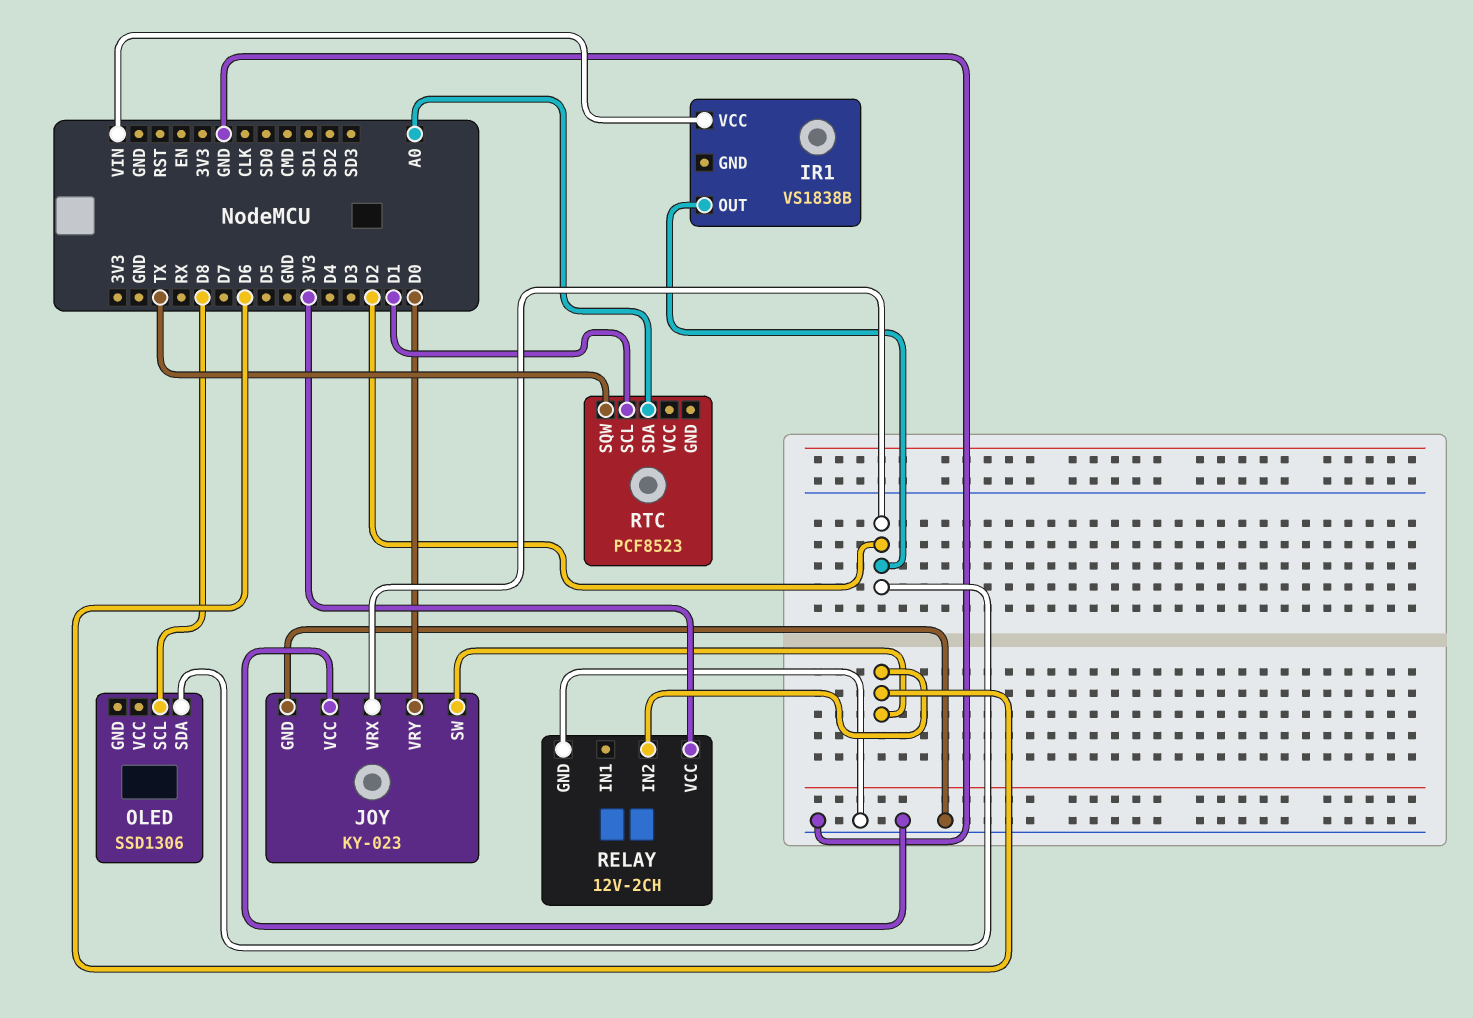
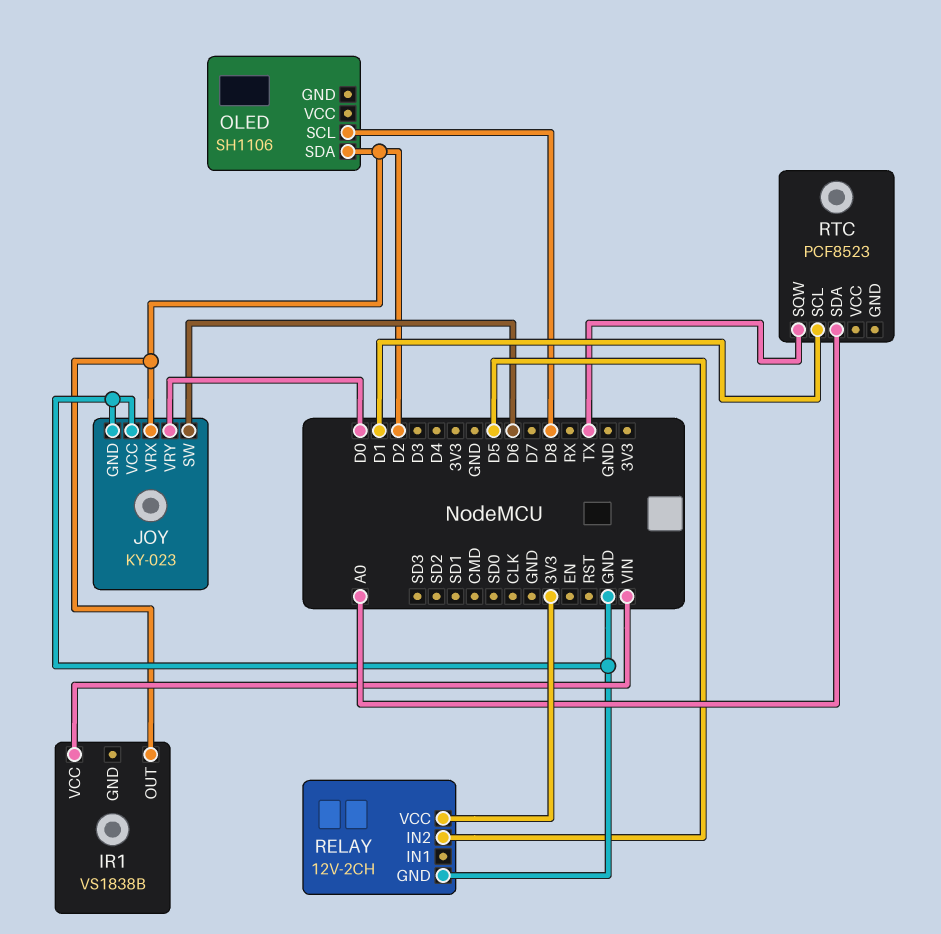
OLED: SSD1306 -> SH1106
RELAY pin IN2: D6 -> D5

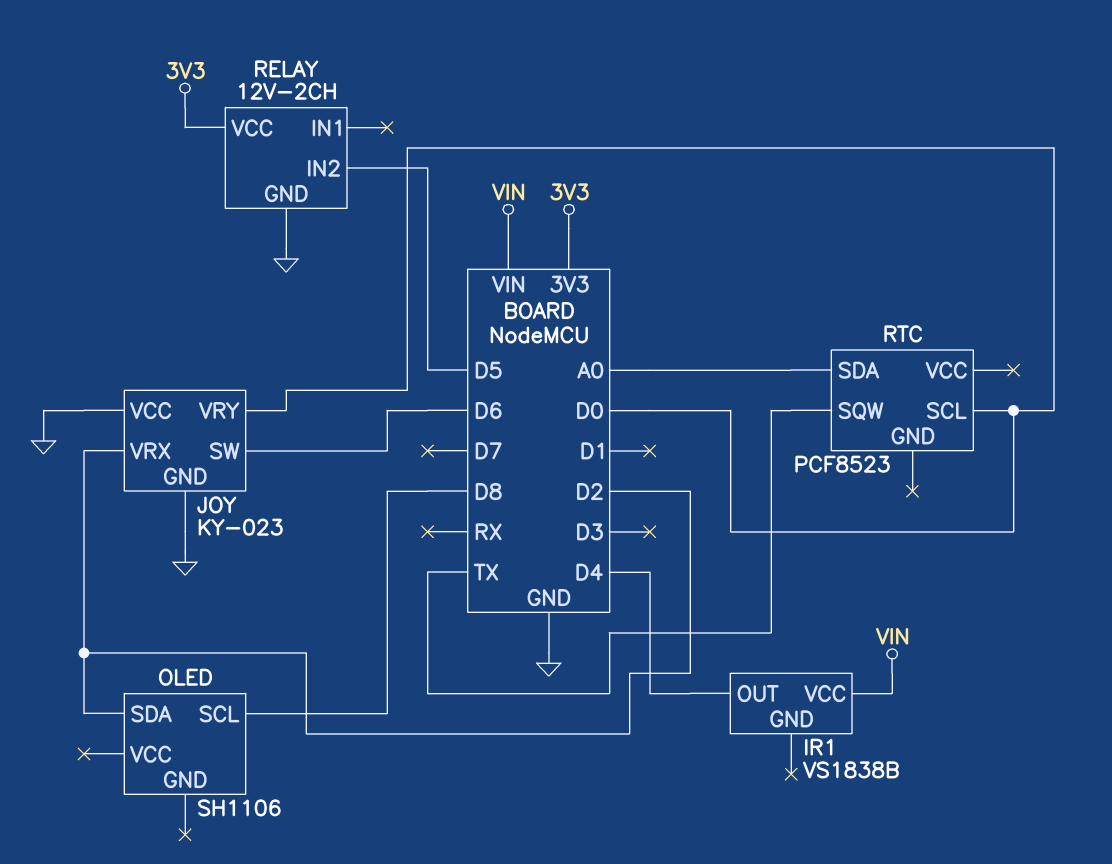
IR1 pin OUT: D2 -> D4
RTC pin SCL: D1 -> D0

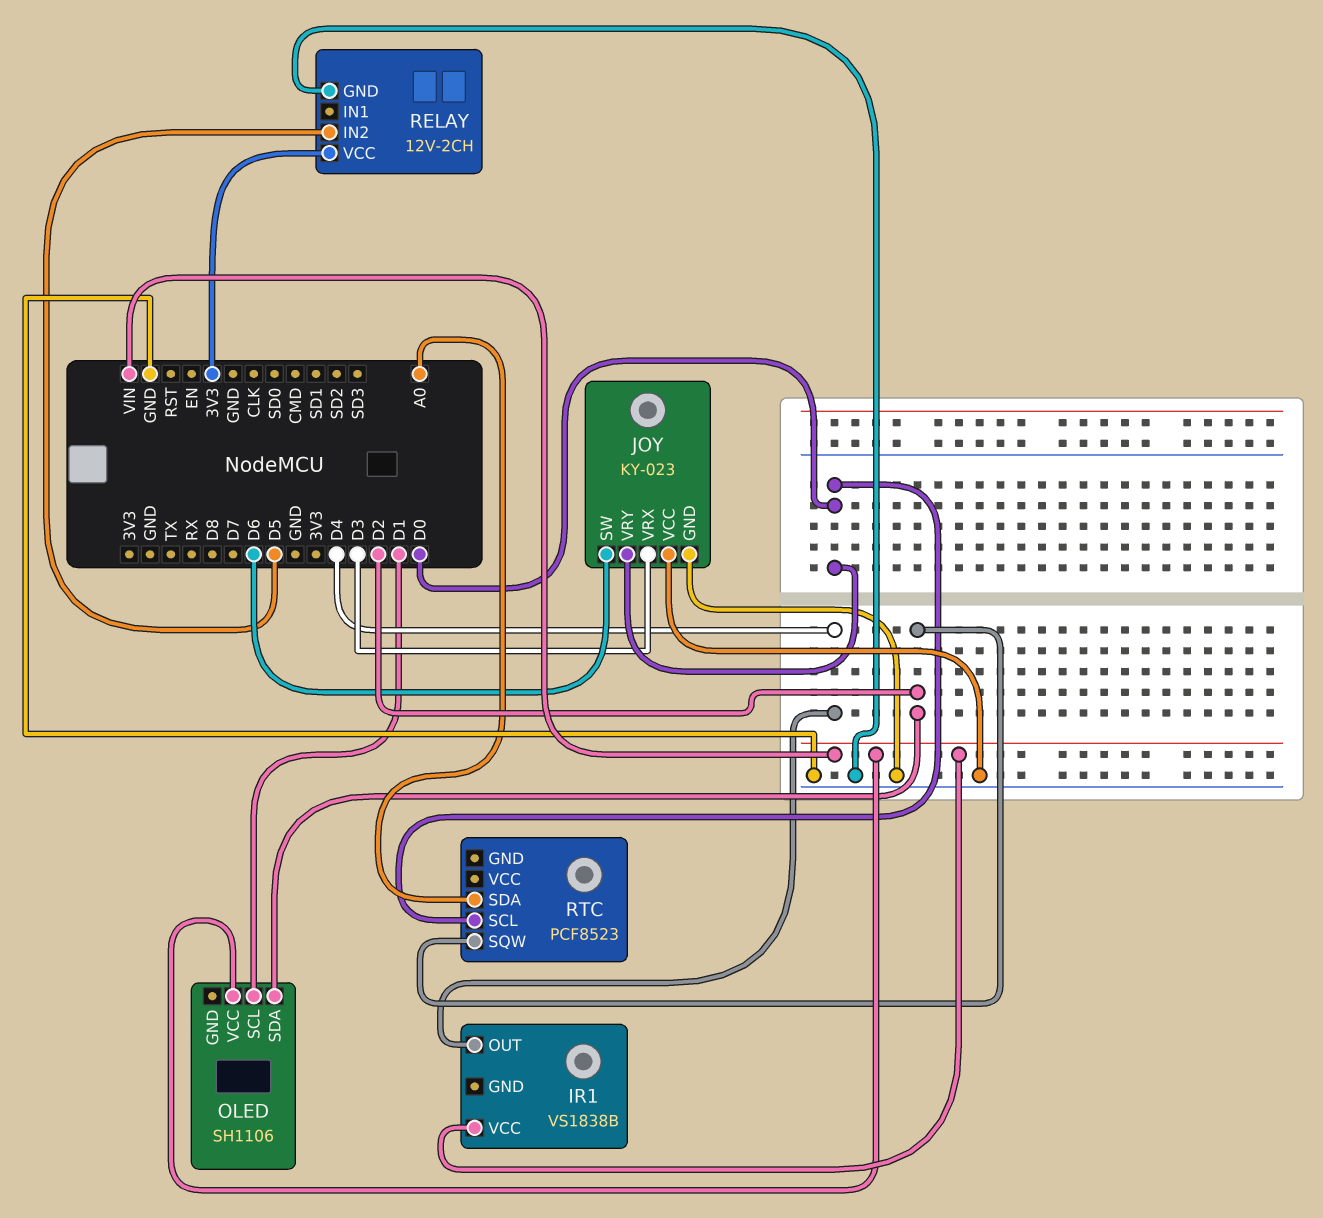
JOY pin VRX: D2 -> D3
OLED pin SCL: D8 -> D1
OLED pin VCC: none -> VIN
RTC pin SQW: TX -> D2

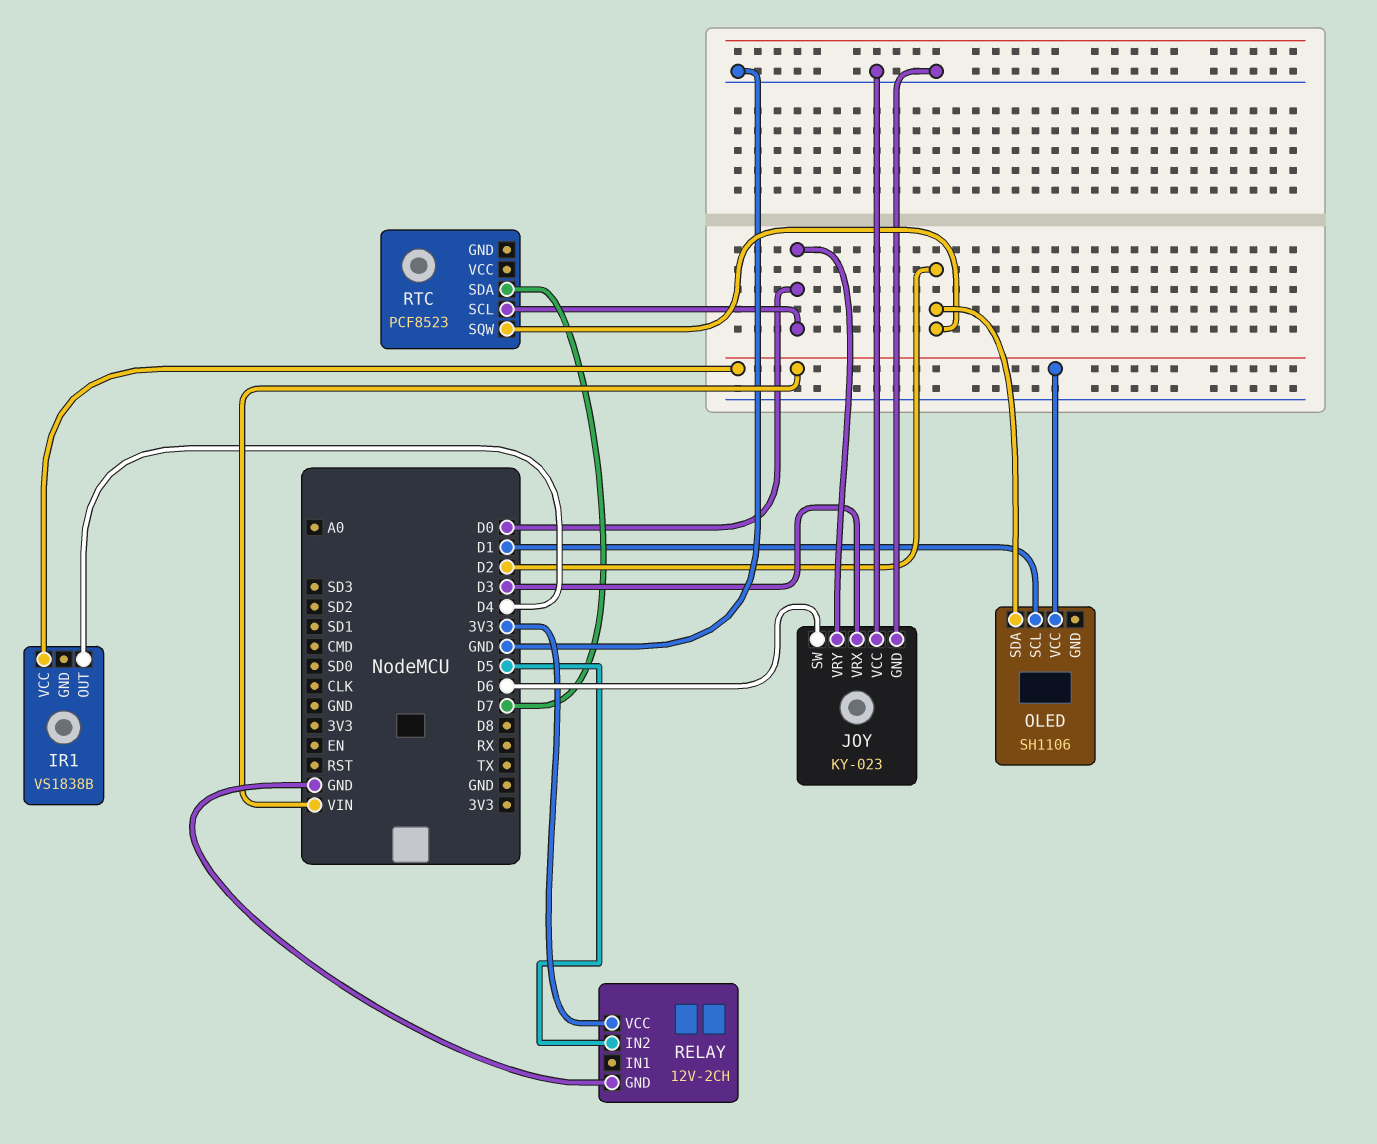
RTC pin SDA: A0 -> D7

